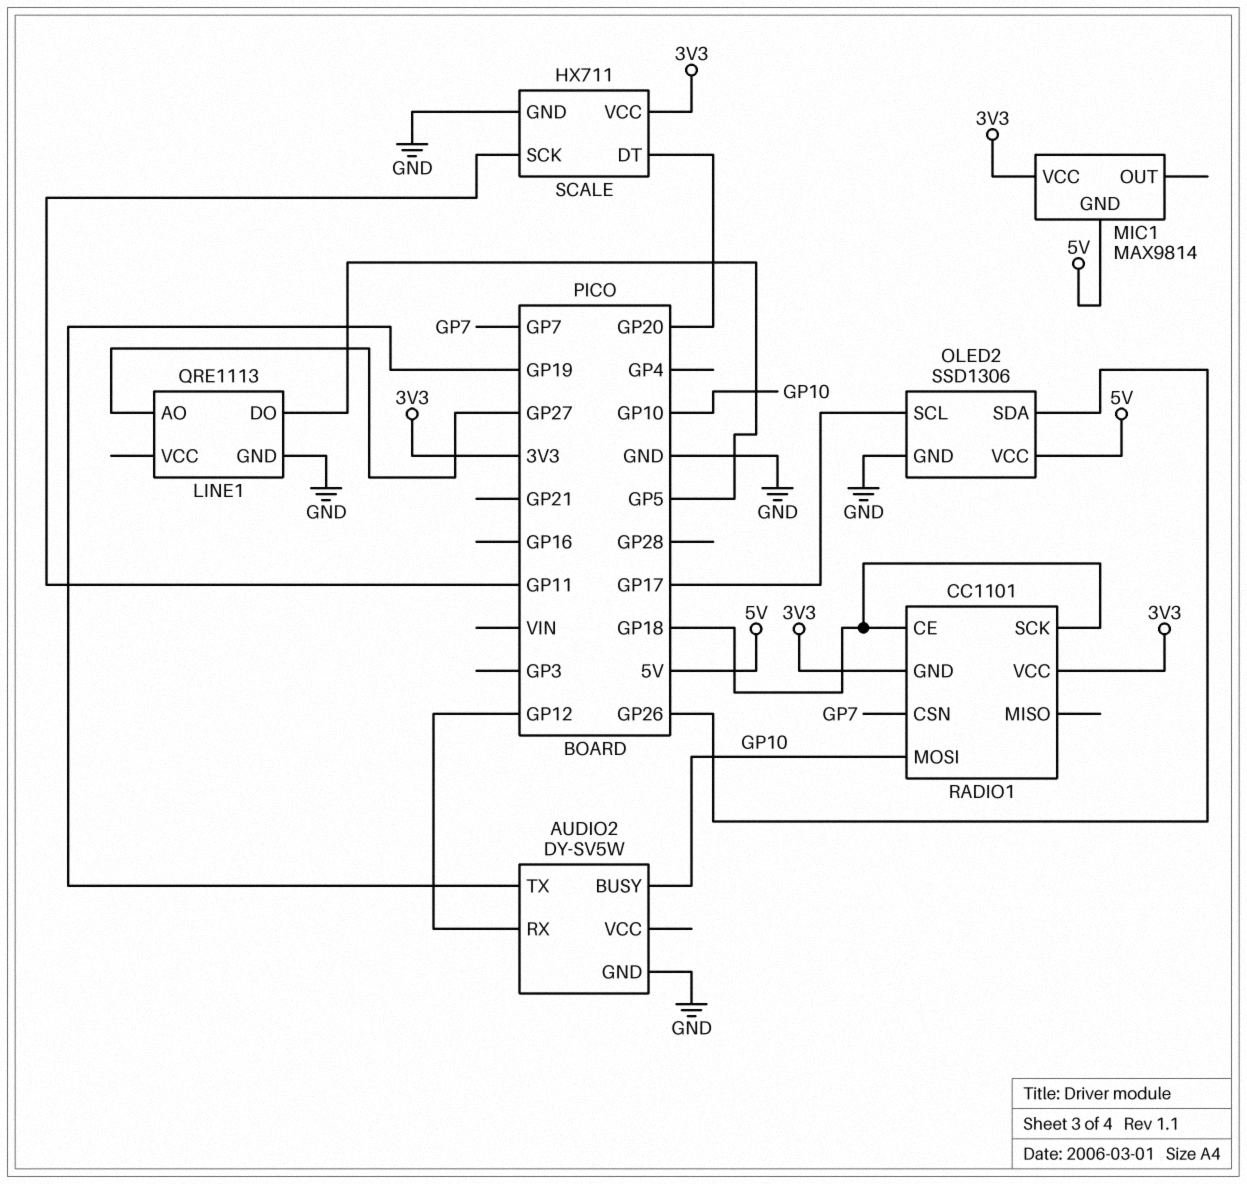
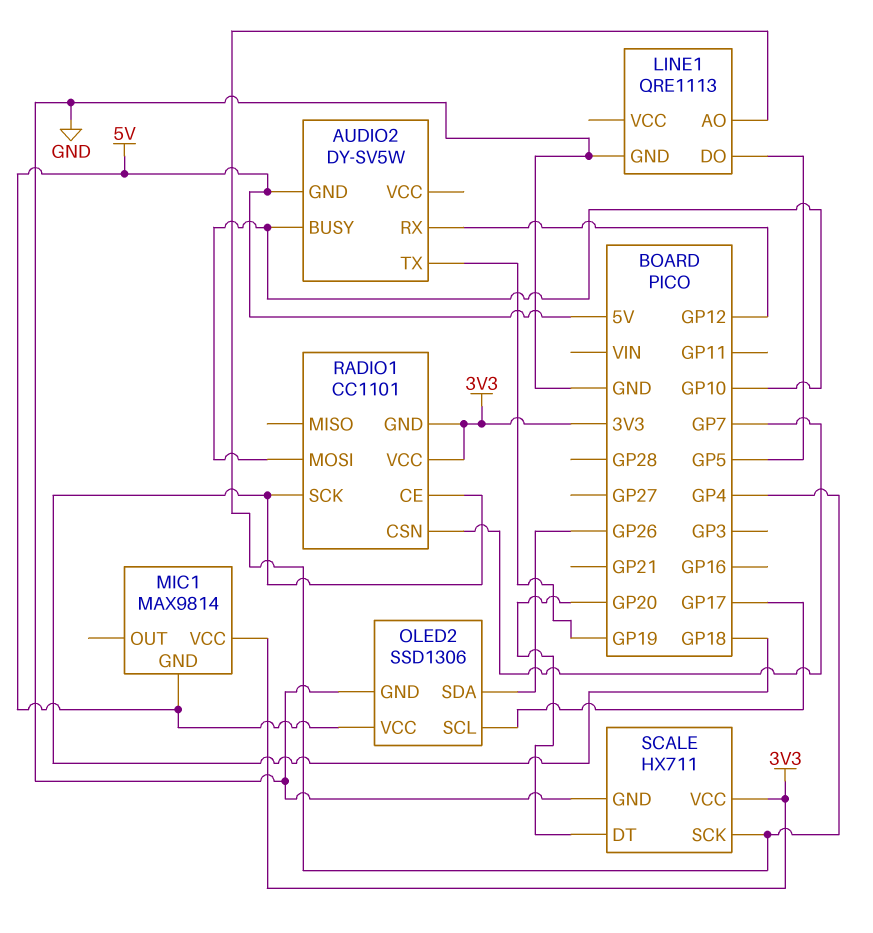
AUDIO2 pin GND: GND -> 5V
LINE1 pin AO: GP27 -> GP4
SCALE pin SCK: GP11 -> GP4

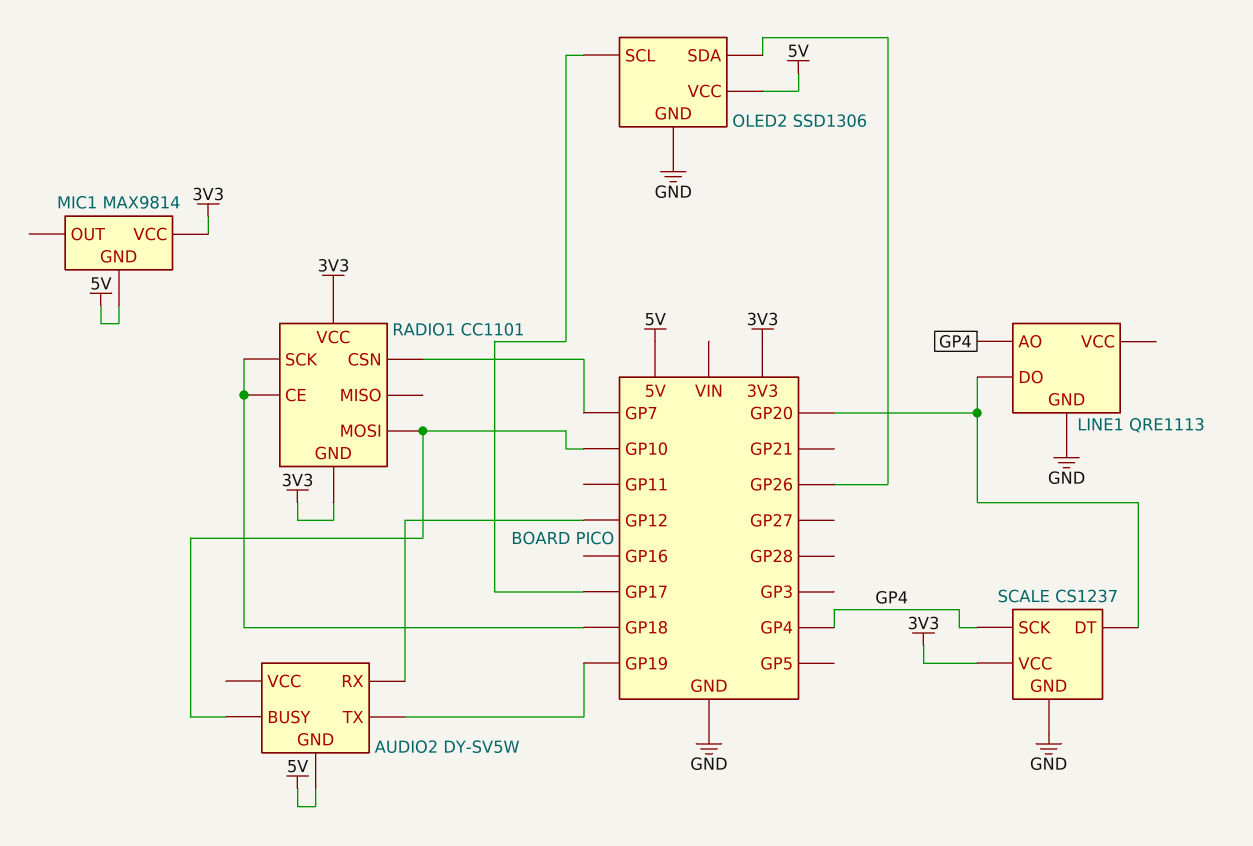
LINE1 pin DO: GP5 -> GP20
SCALE: HX711 -> CS1237

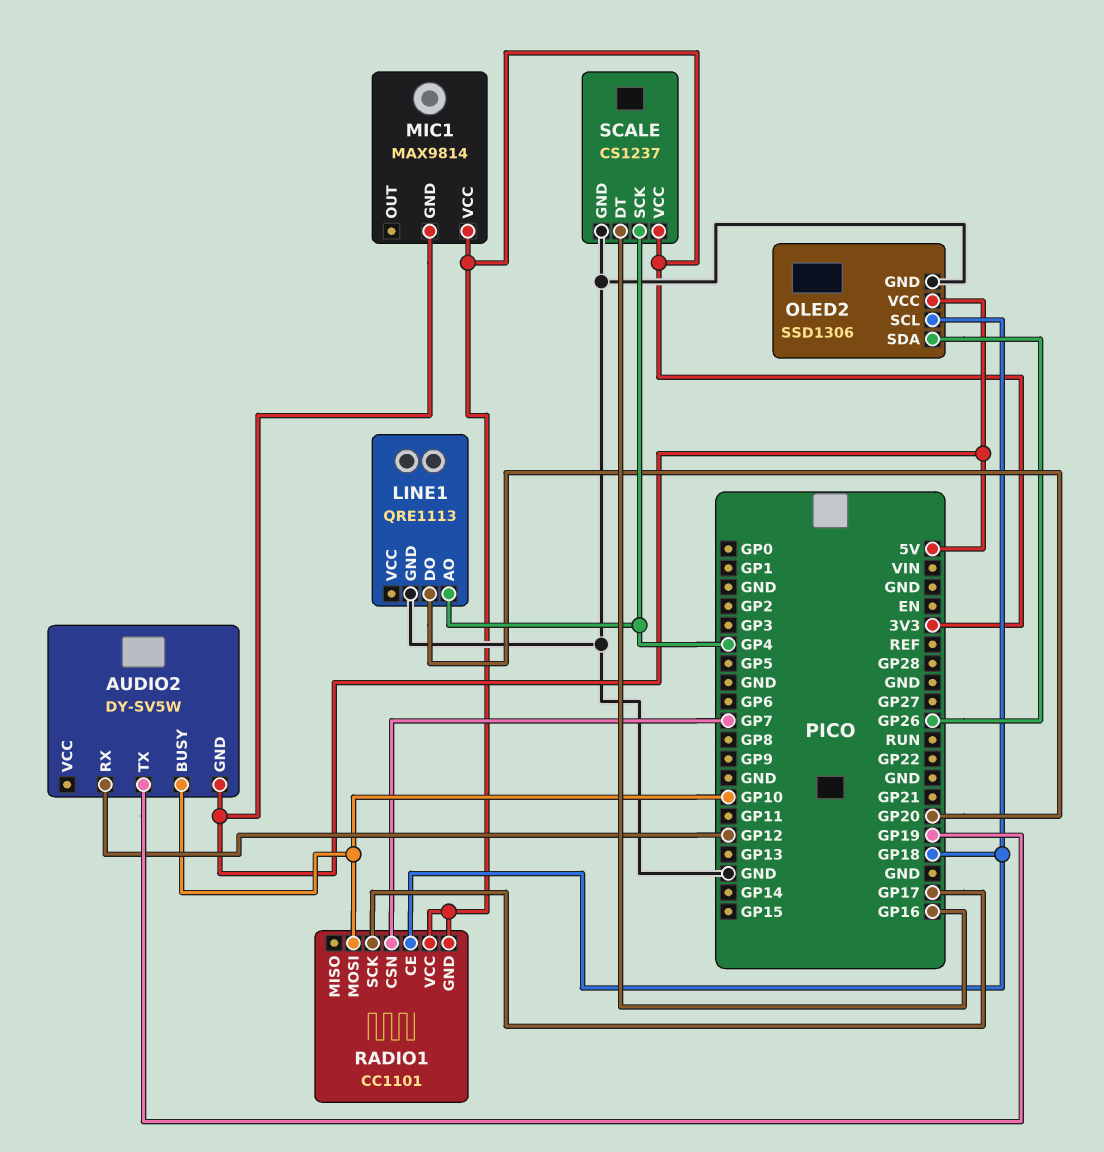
OLED2 pin SCL: GP17 -> GP18
RADIO1 pin SCK: GP18 -> GP17
SCALE pin DT: GP20 -> GP16

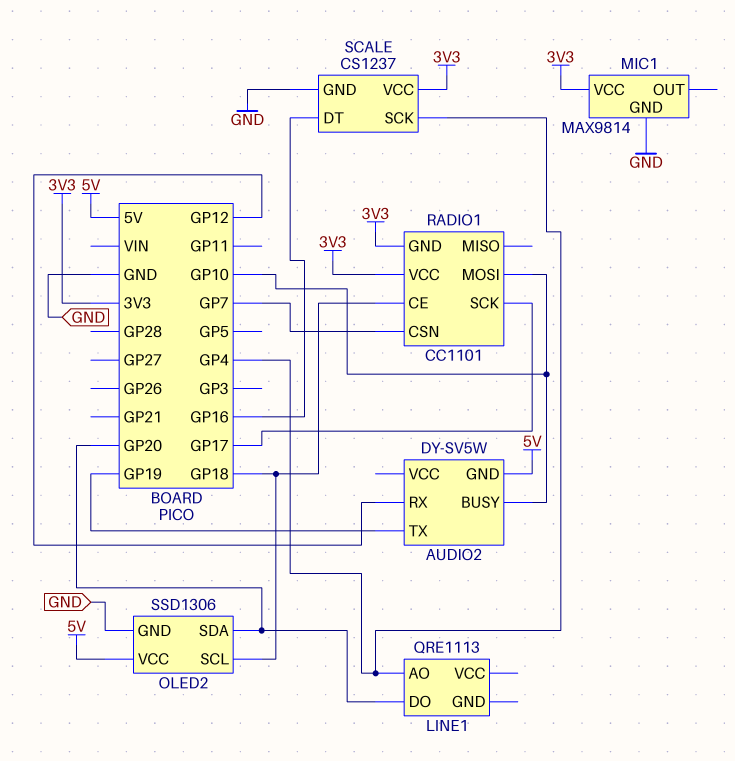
LINE1 pin GND: GND -> none
MIC1 pin GND: 5V -> GND
OLED2 pin SDA: GP26 -> GP20

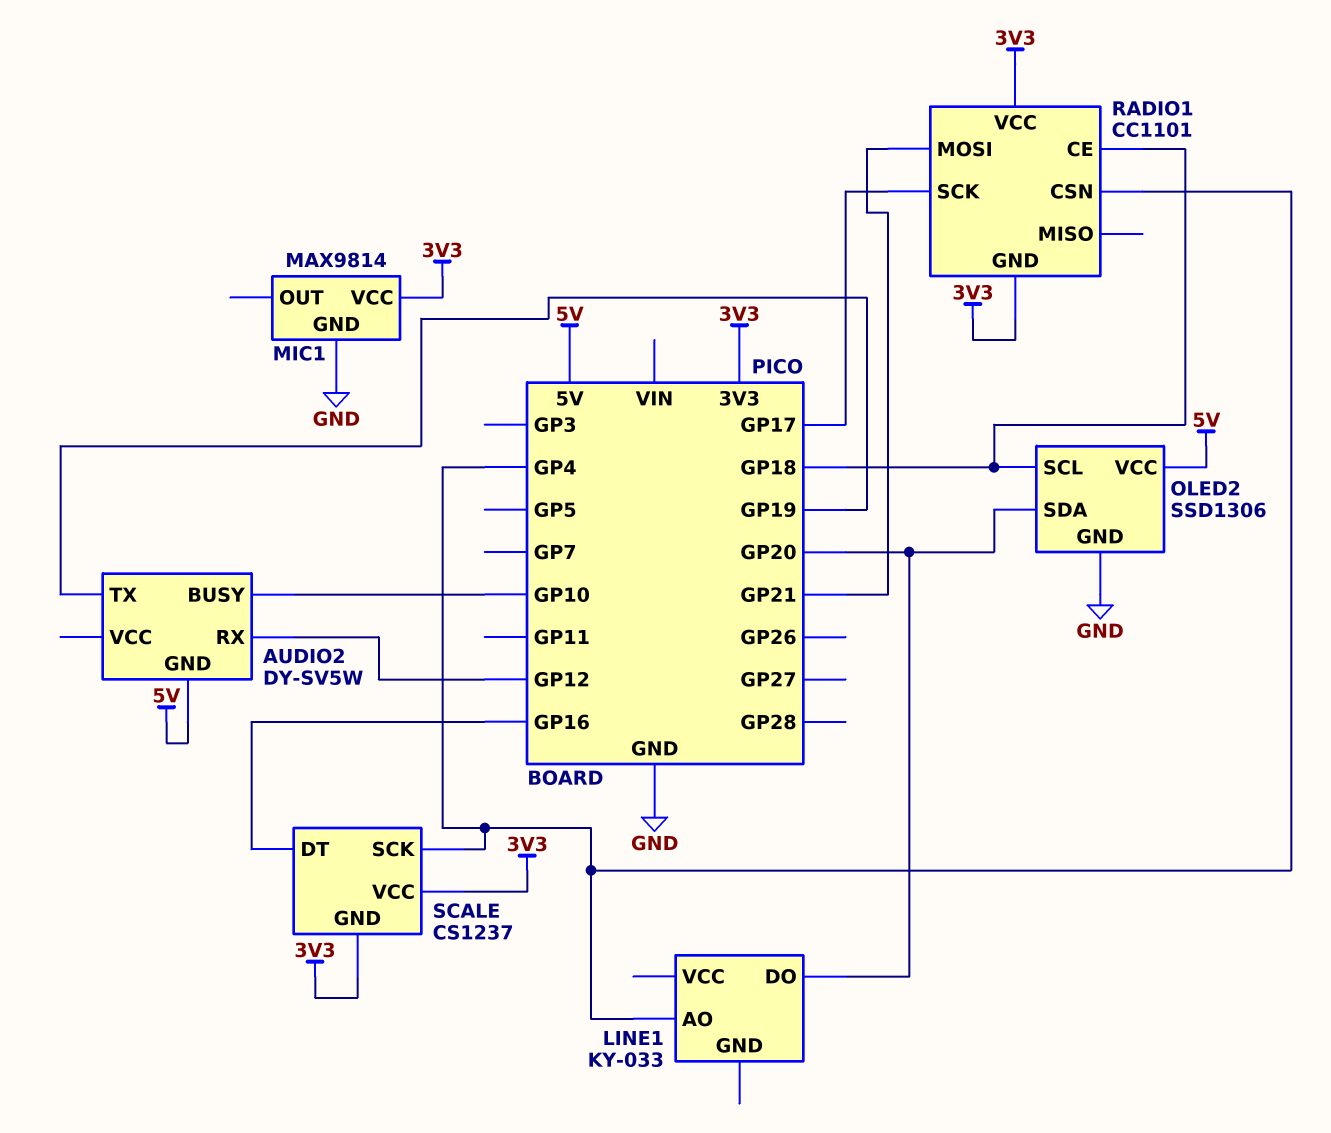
LINE1: QRE1113 -> KY-033
RADIO1 pin CSN: GP7 -> GP4
RADIO1 pin MOSI: GP10 -> GP21
SCALE pin GND: GND -> 3V3

